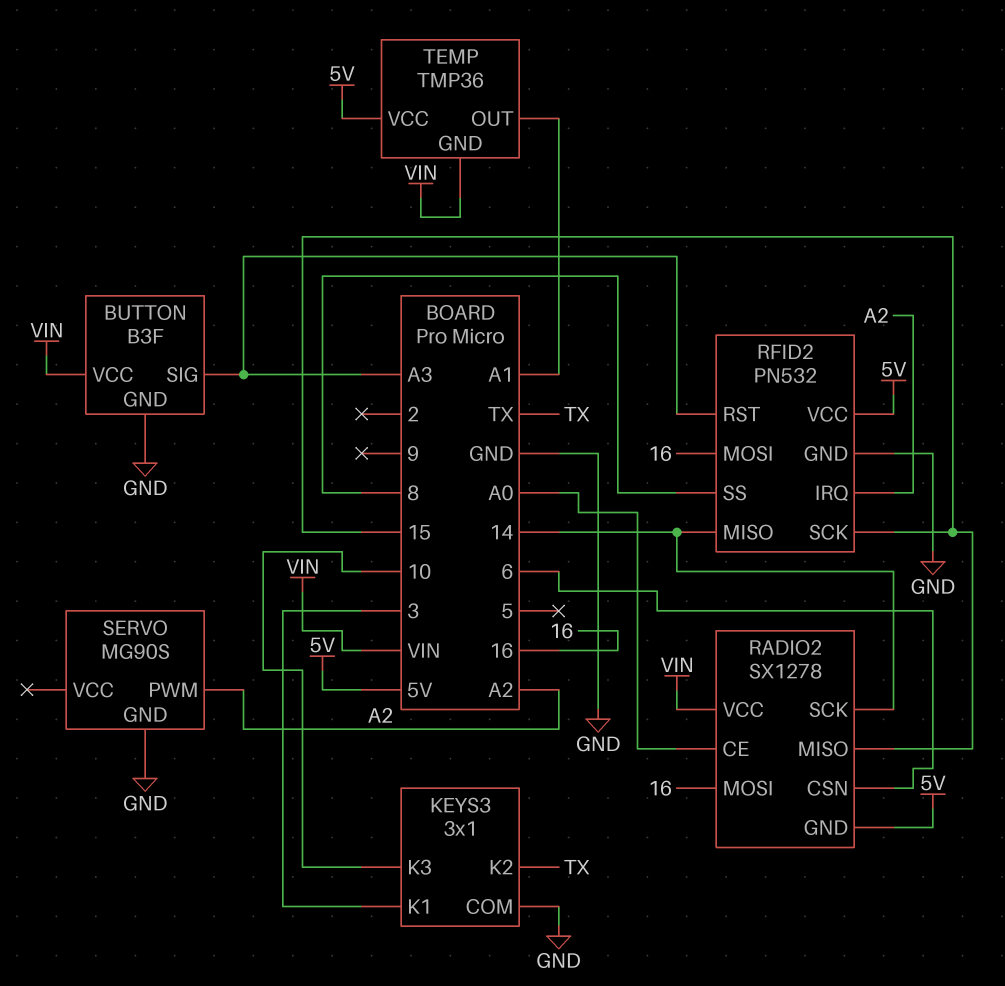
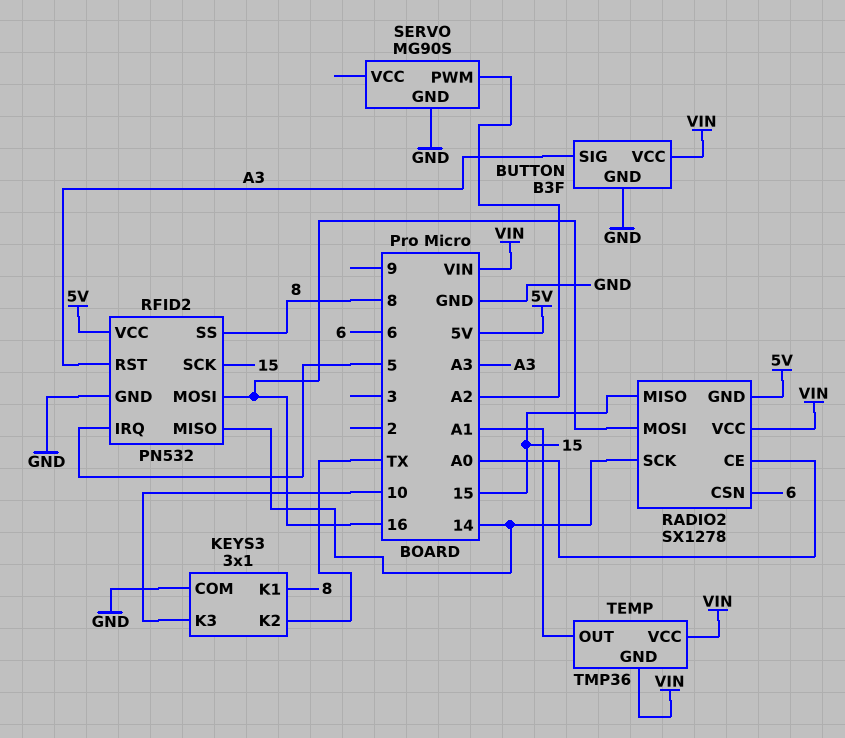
KEYS3 pin K1: 3 -> 8
RFID2 pin IRQ: A2 -> 5
TEMP pin VCC: 5V -> VIN

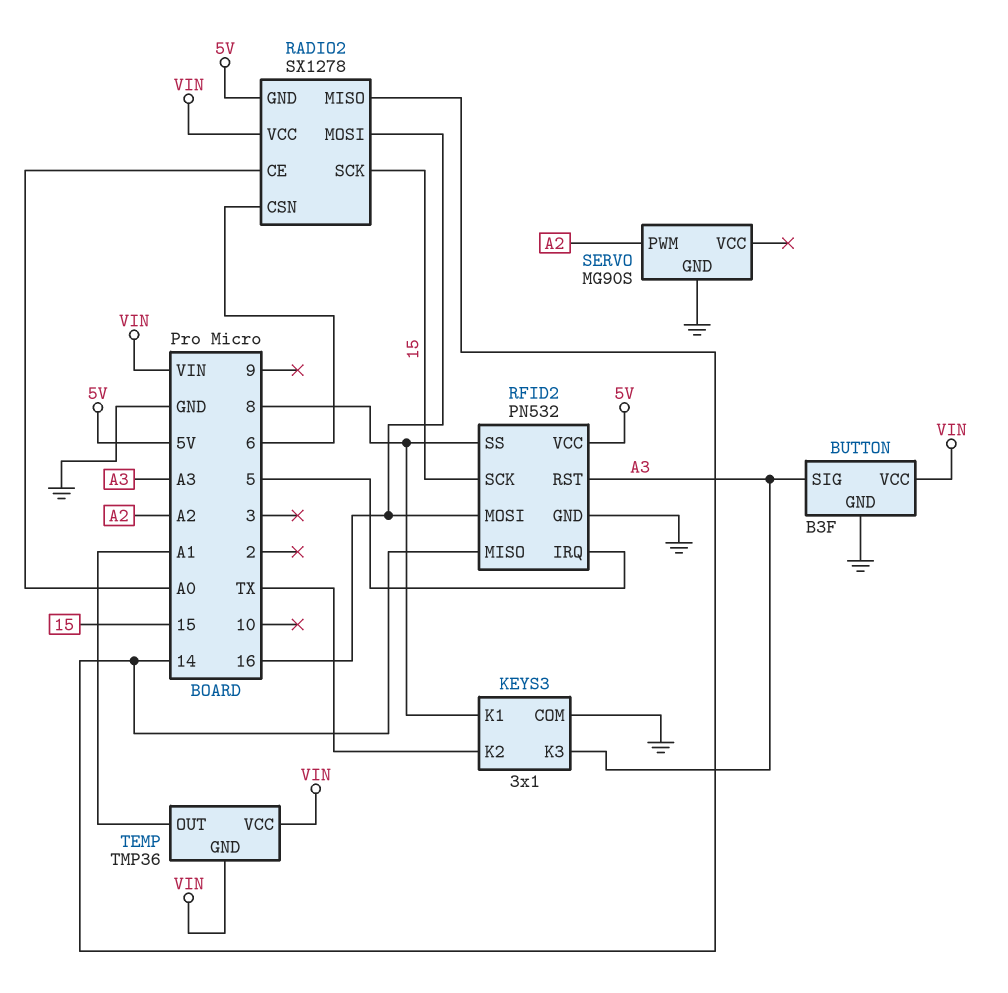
KEYS3 pin K3: 10 -> A3
RADIO2 pin MISO: 15 -> 14
RADIO2 pin SCK: 14 -> 15

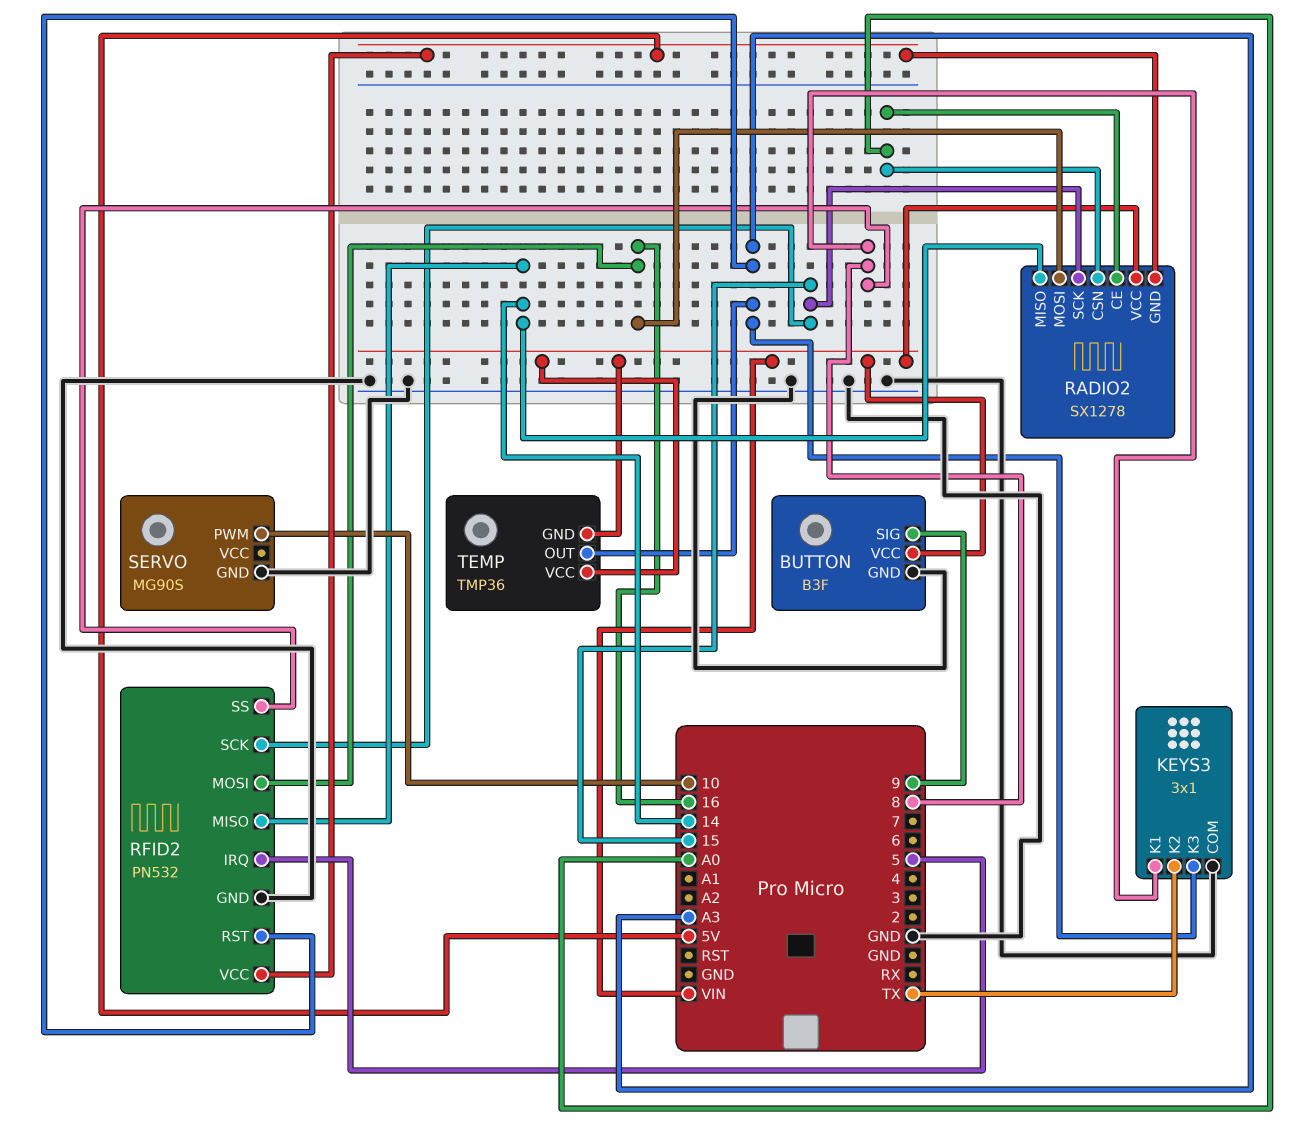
BUTTON pin SIG: A3 -> 9
RADIO2 pin CSN: 6 -> A0
SERVO pin PWM: A2 -> 10
TEMP pin OUT: A1 -> A3

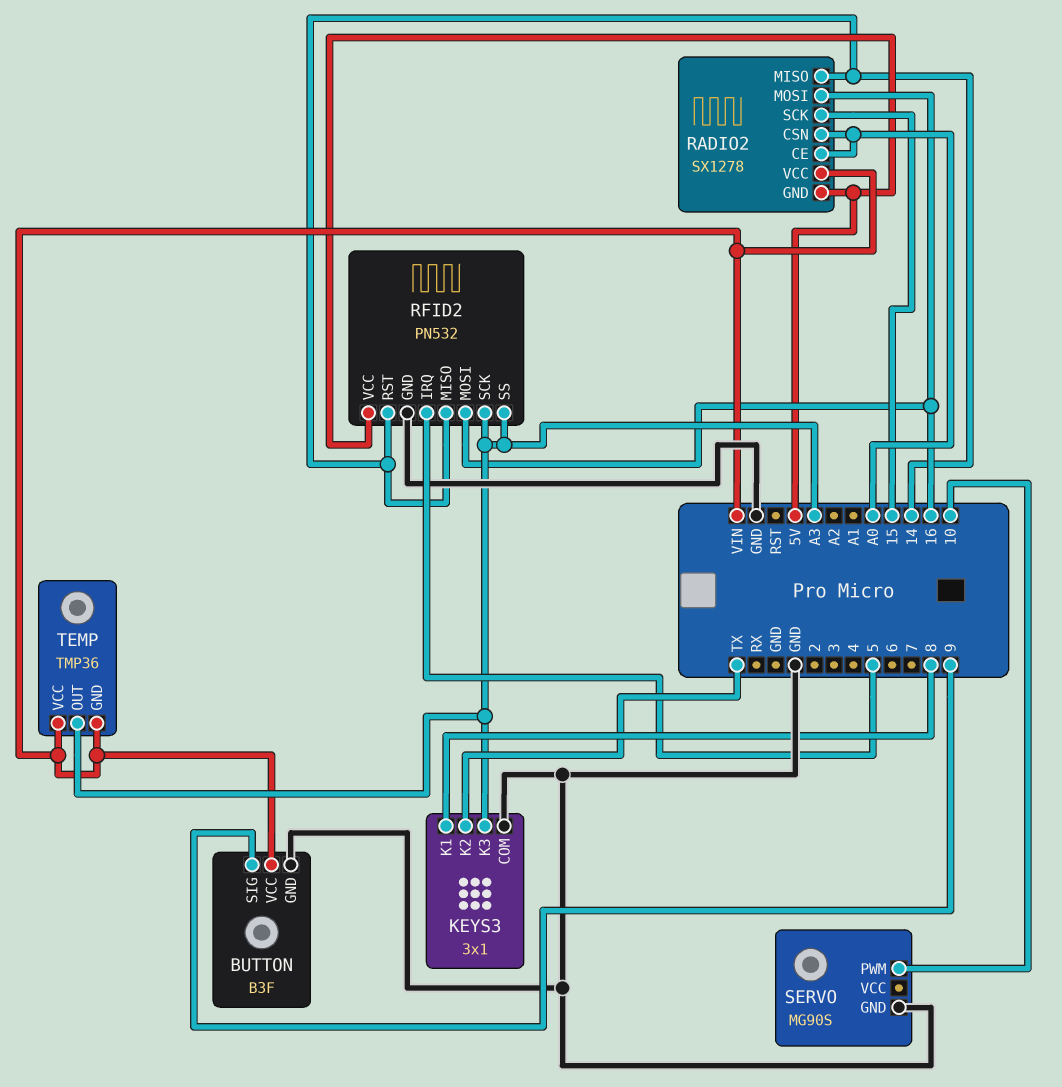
RFID2 pin RST: A3 -> 14
RFID2 pin SCK: 15 -> A3
RFID2 pin SS: 8 -> A3

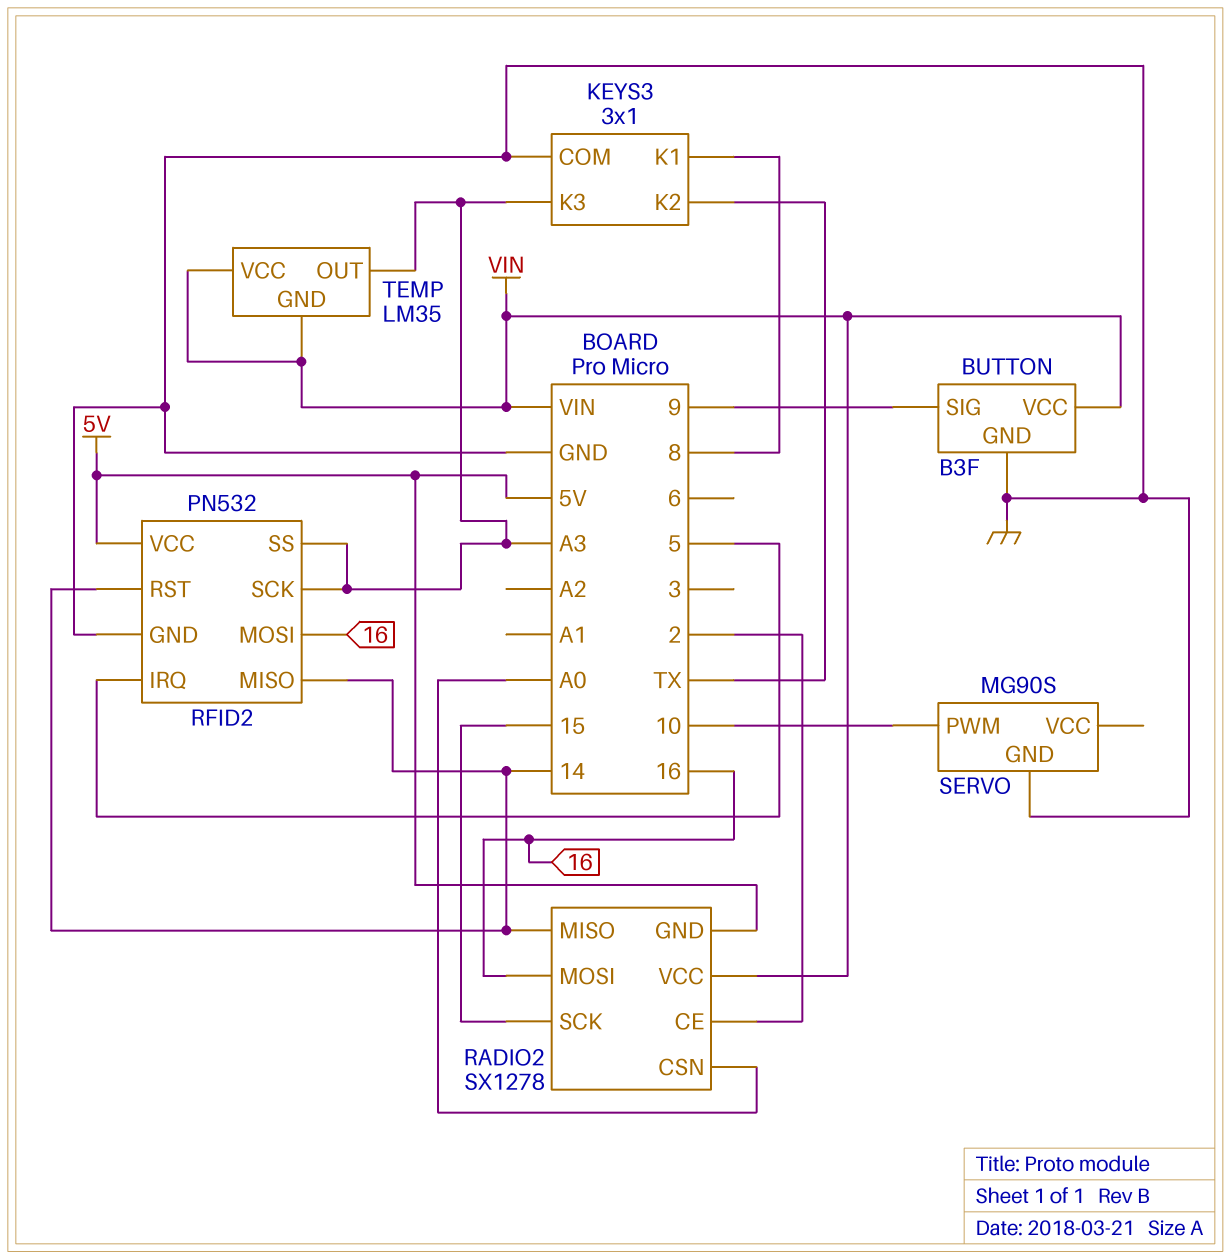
RADIO2 pin CE: A0 -> 2
TEMP: TMP36 -> LM35

